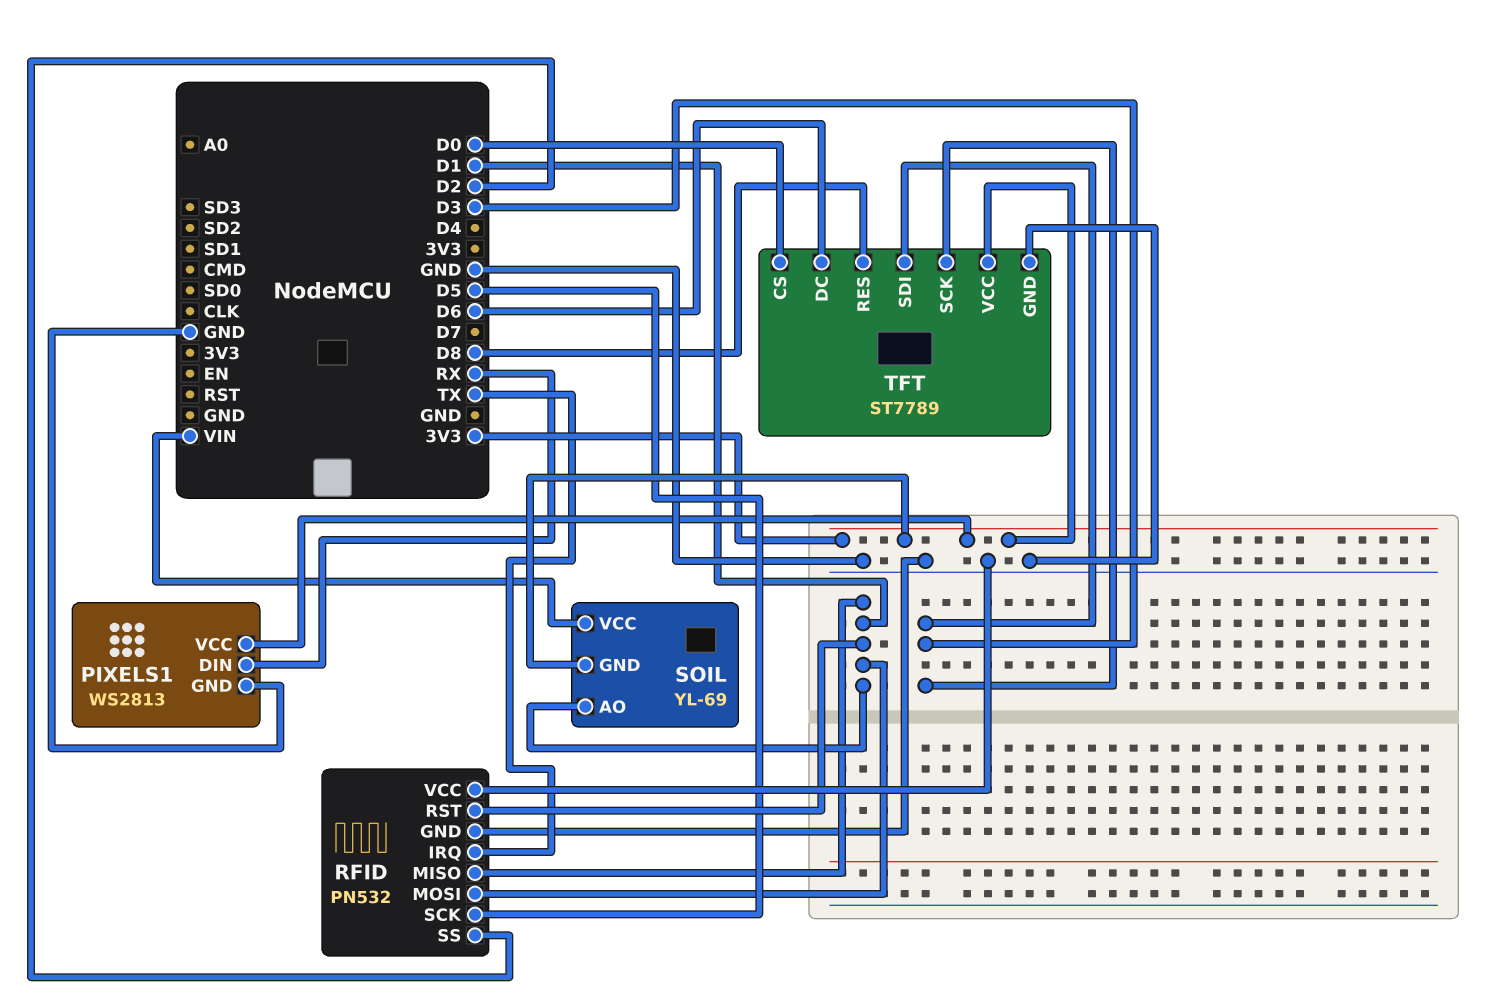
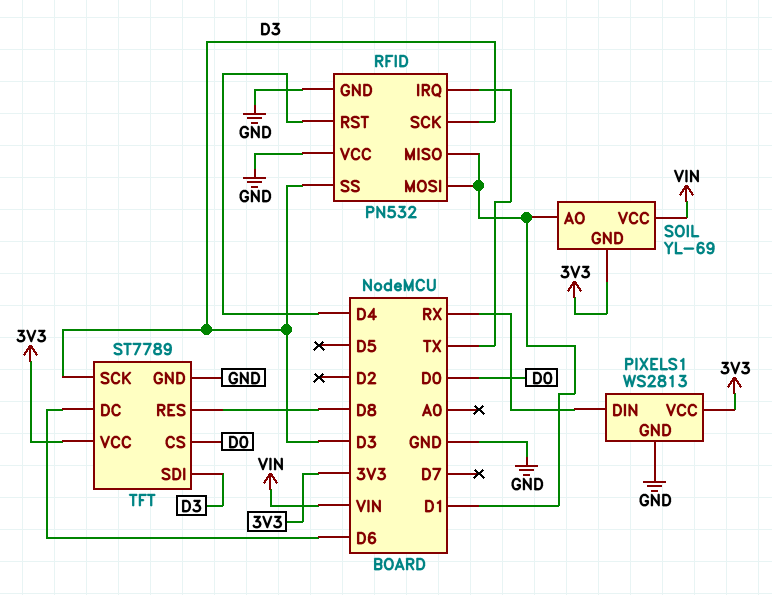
RFID pin RST: D1 -> D4
RFID pin SCK: D5 -> D3
RFID pin SS: D2 -> D3

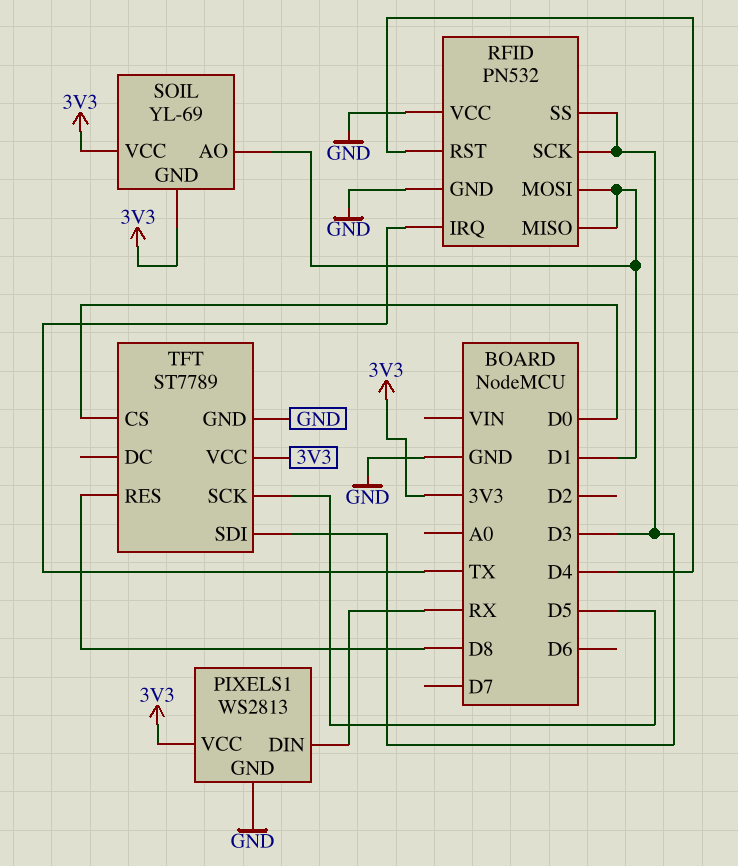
SOIL pin VCC: VIN -> 3V3
TFT pin DC: D6 -> none
TFT pin SCK: D3 -> D5

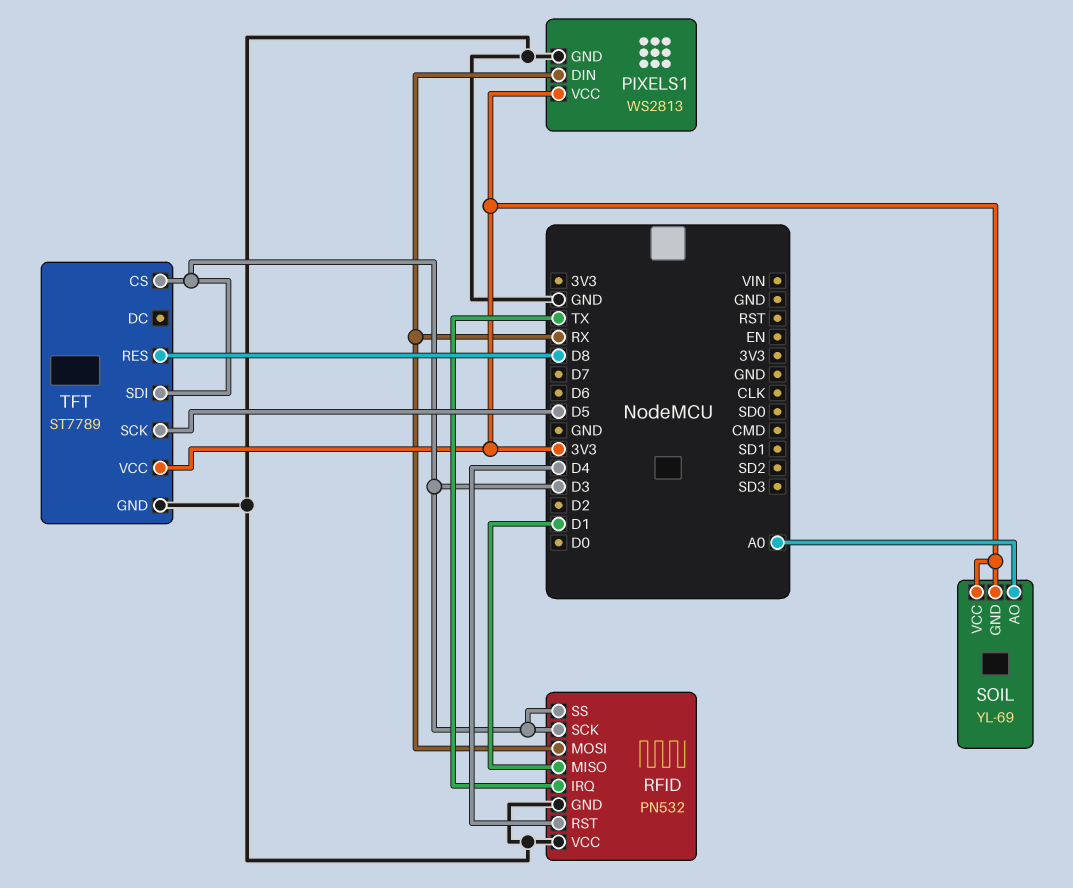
RFID pin MOSI: D1 -> RX
SOIL pin AO: D1 -> A0
TFT pin CS: D0 -> D3

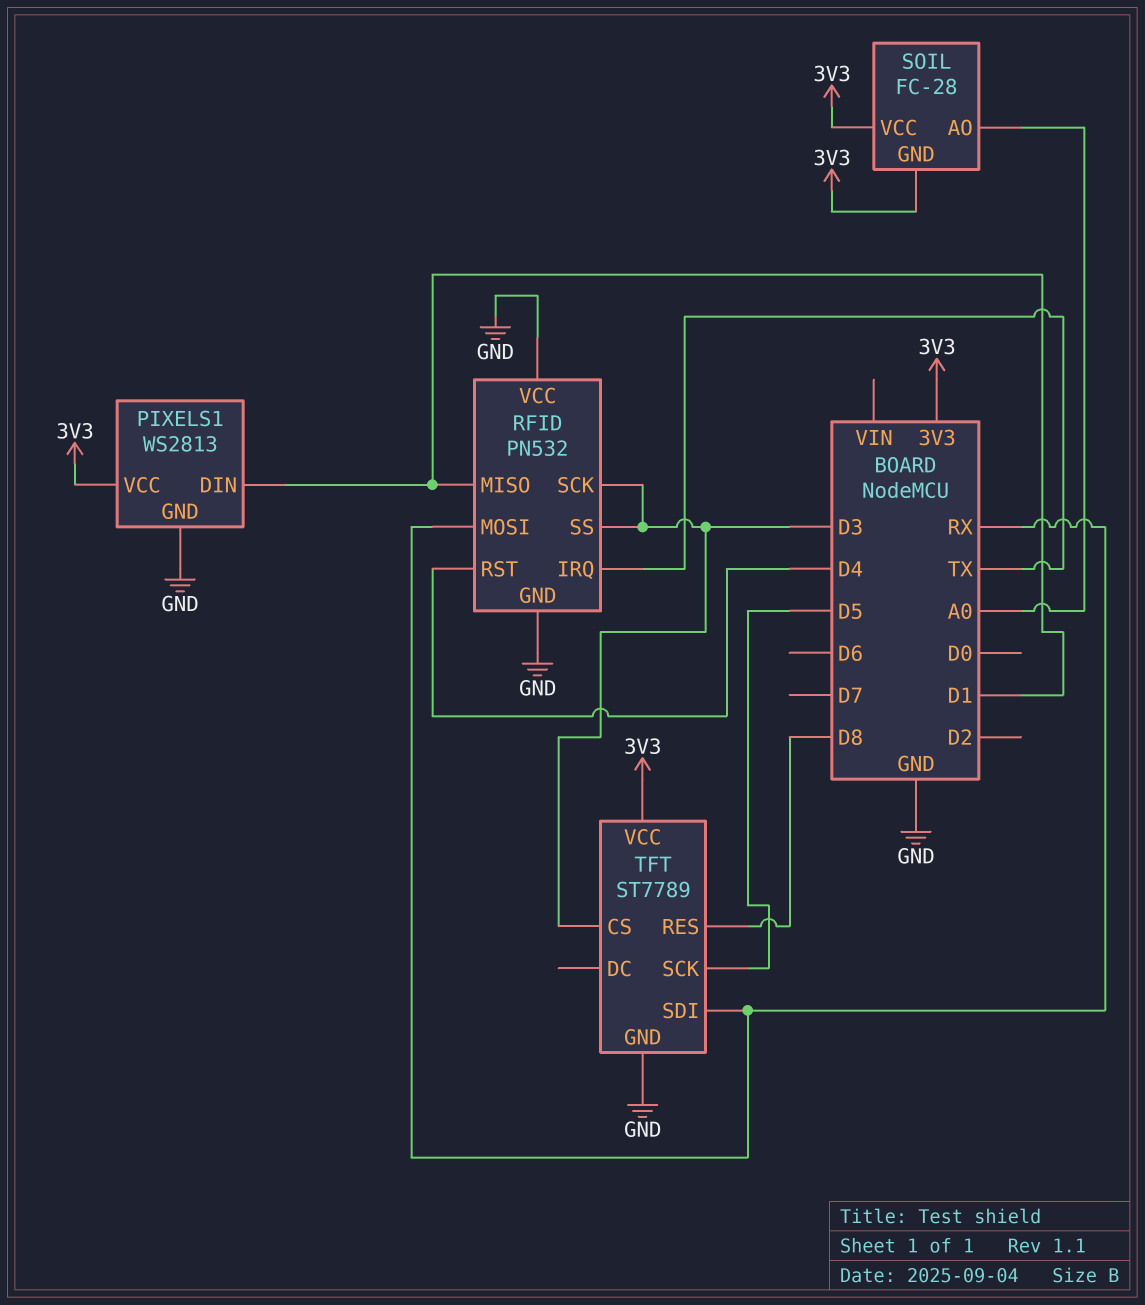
PIXELS1 pin DIN: RX -> D1
SOIL: YL-69 -> FC-28
TFT pin SDI: D3 -> RX

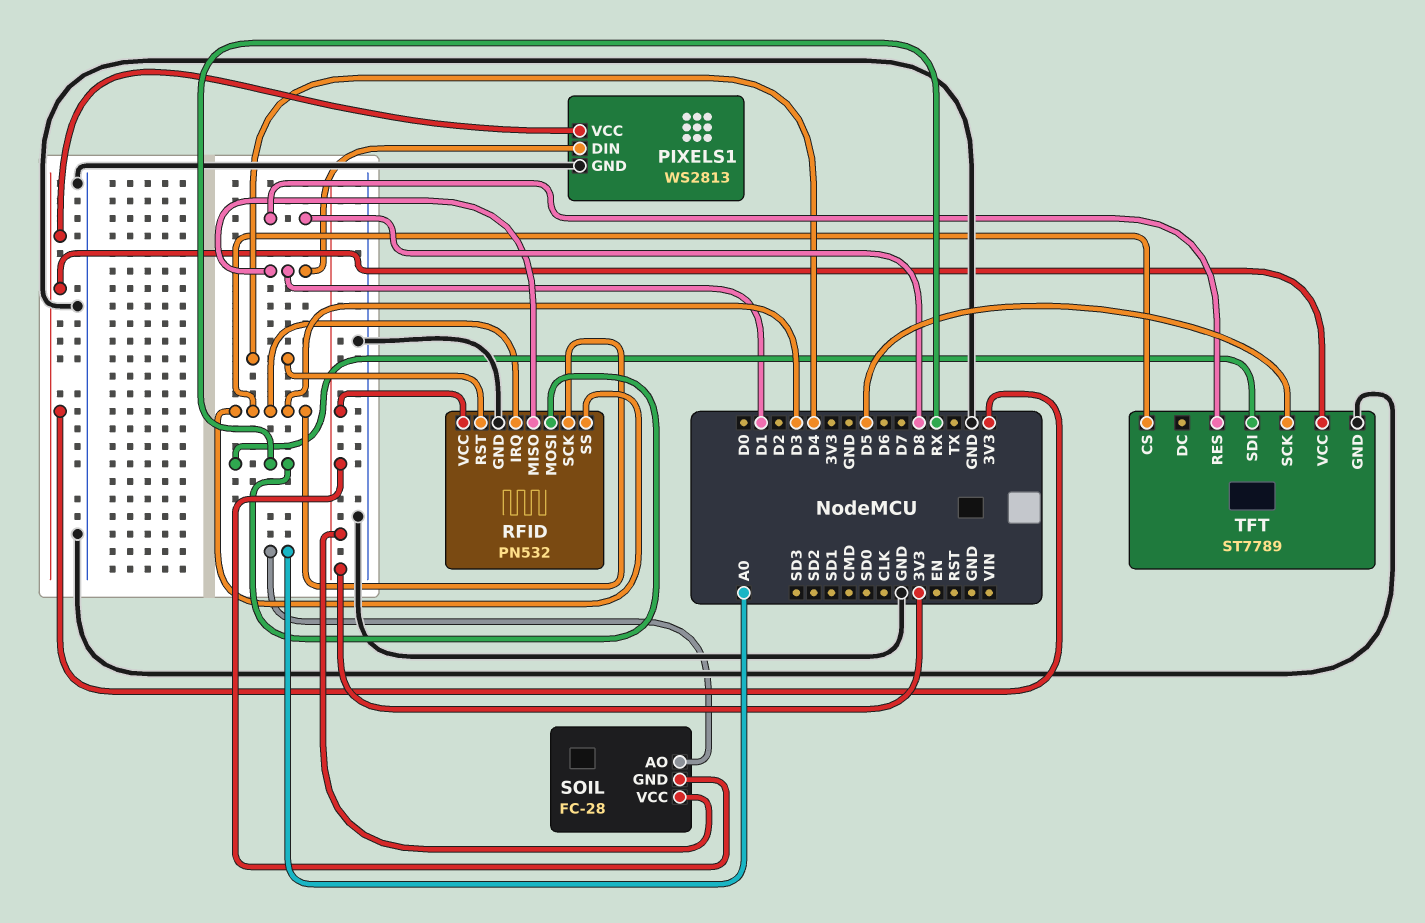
RFID pin IRQ: TX -> D3
RFID pin VCC: GND -> 3V3

